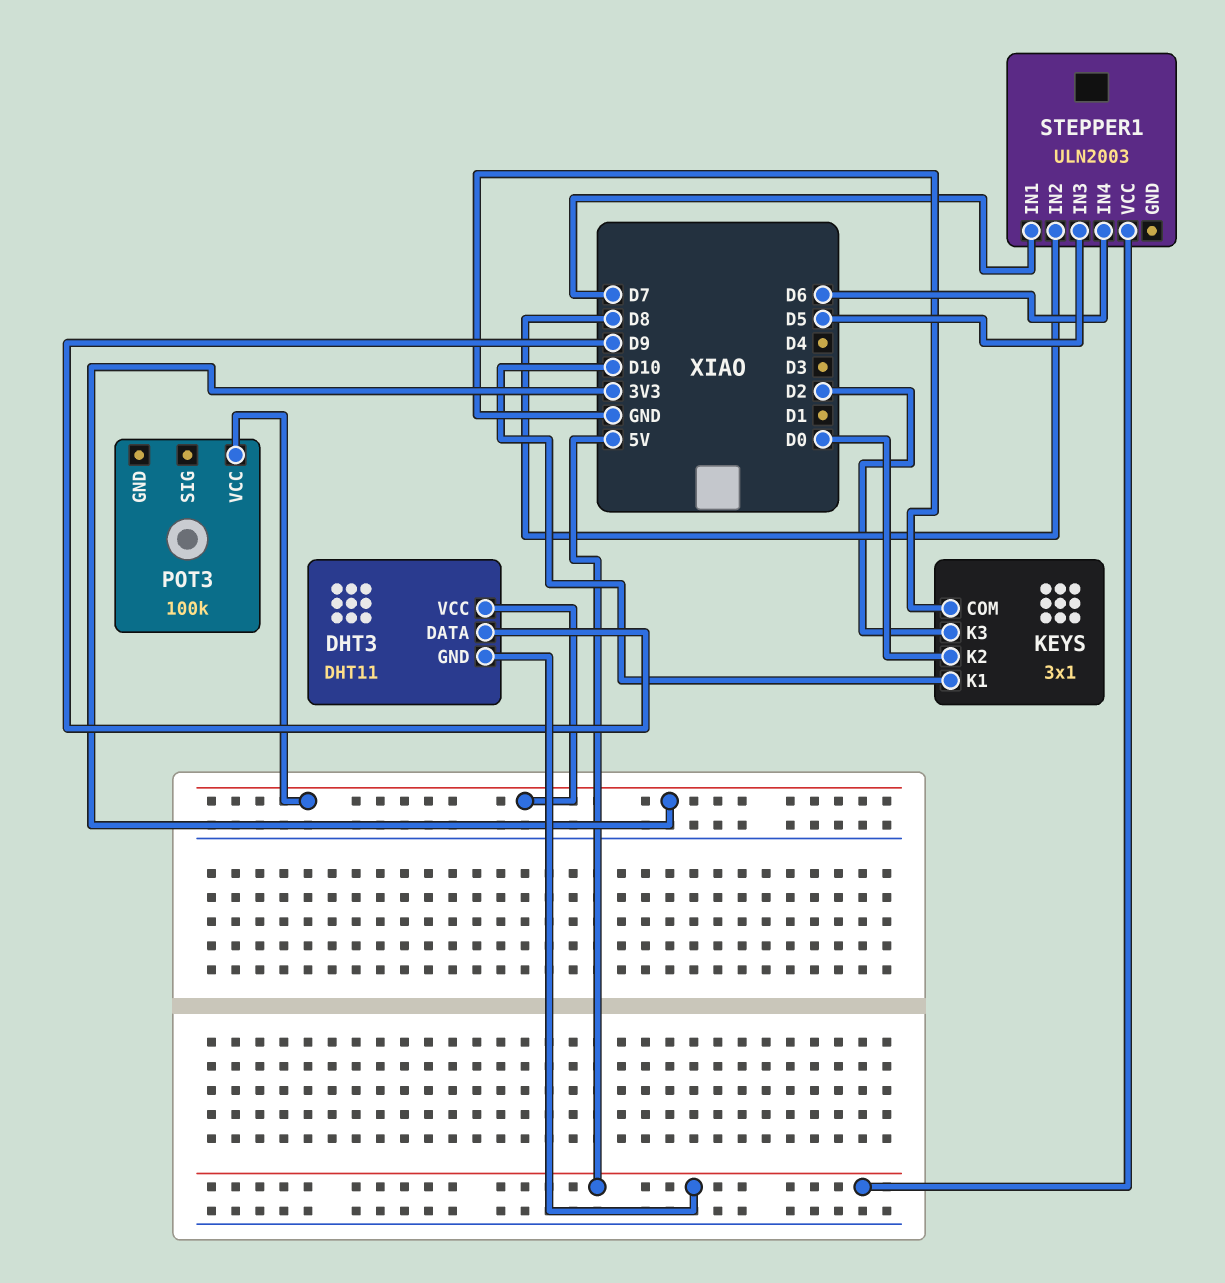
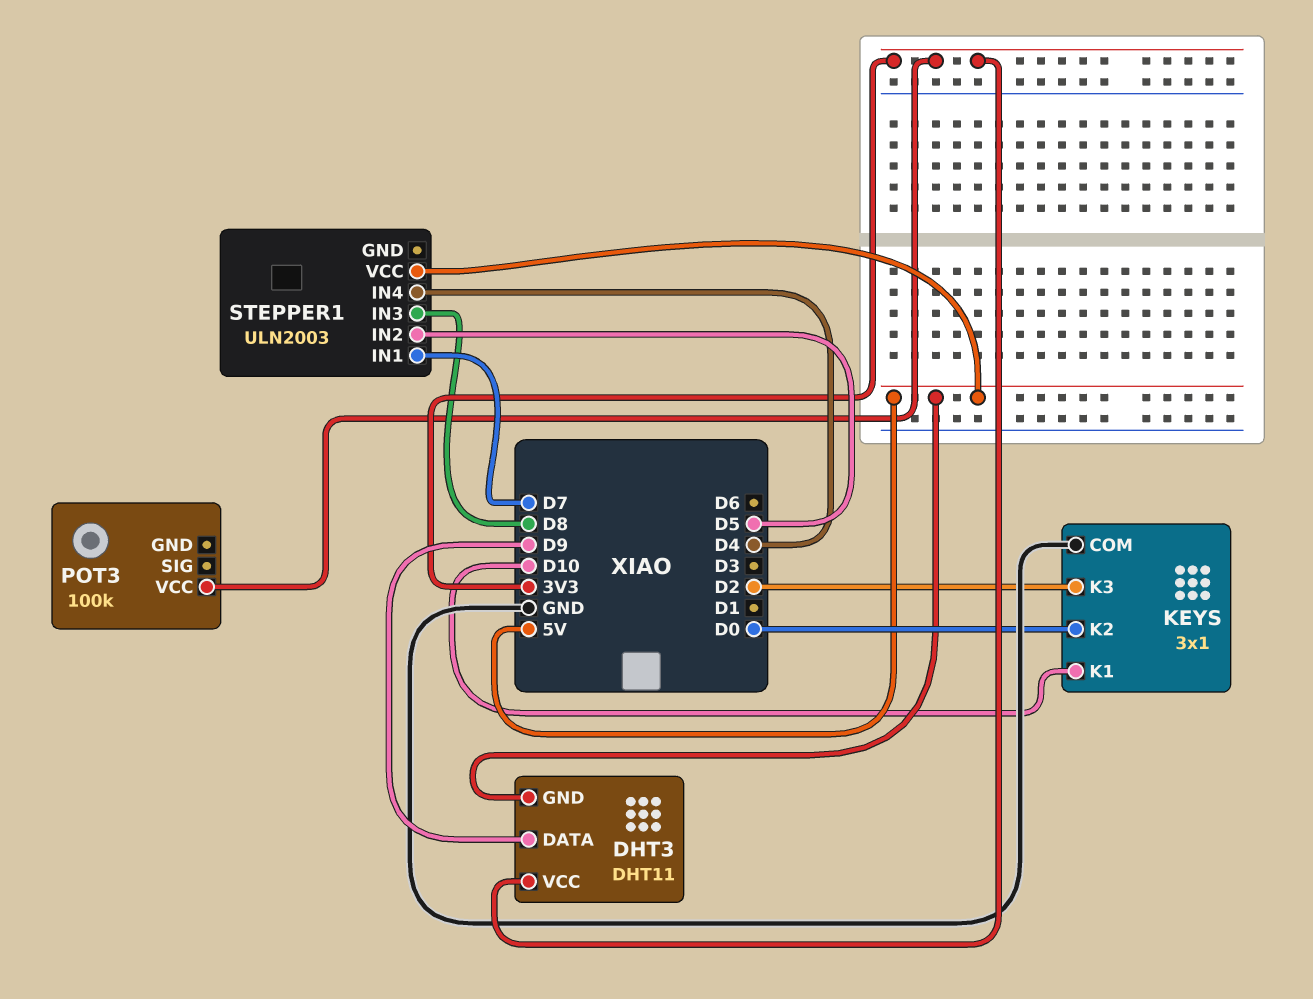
STEPPER1 pin IN2: D8 -> D5
STEPPER1 pin IN3: D5 -> D8
STEPPER1 pin IN4: D6 -> D4

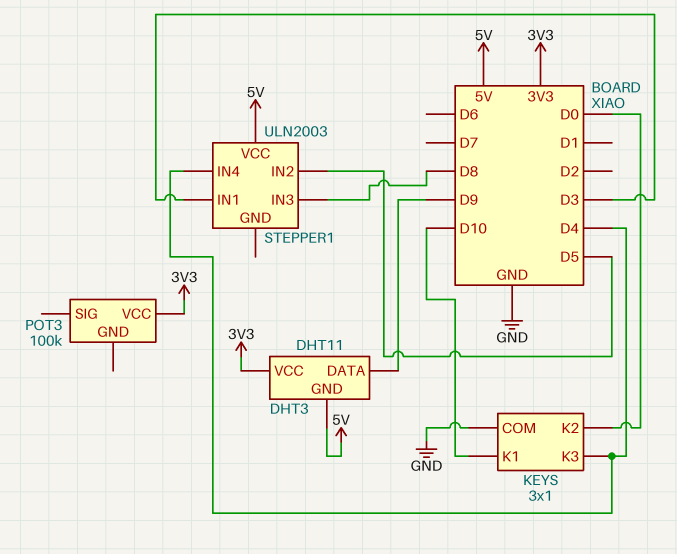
KEYS pin K3: D2 -> D4
STEPPER1 pin IN1: D7 -> D3

